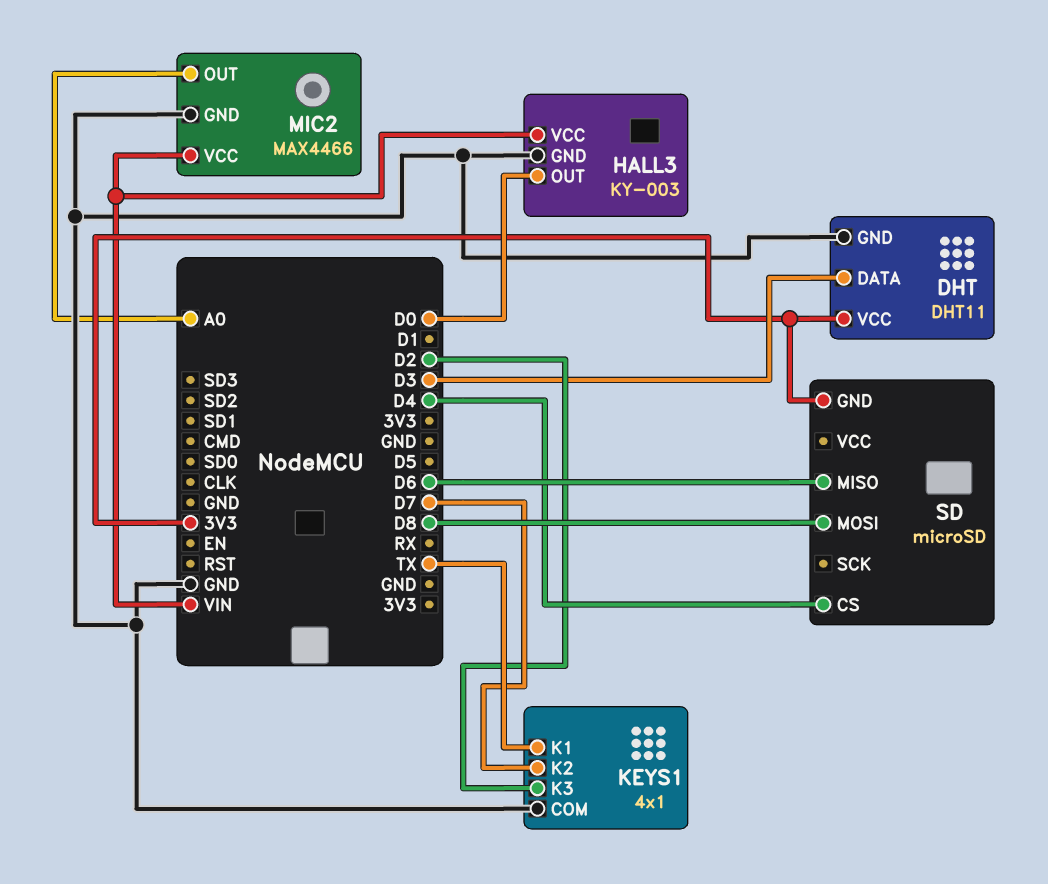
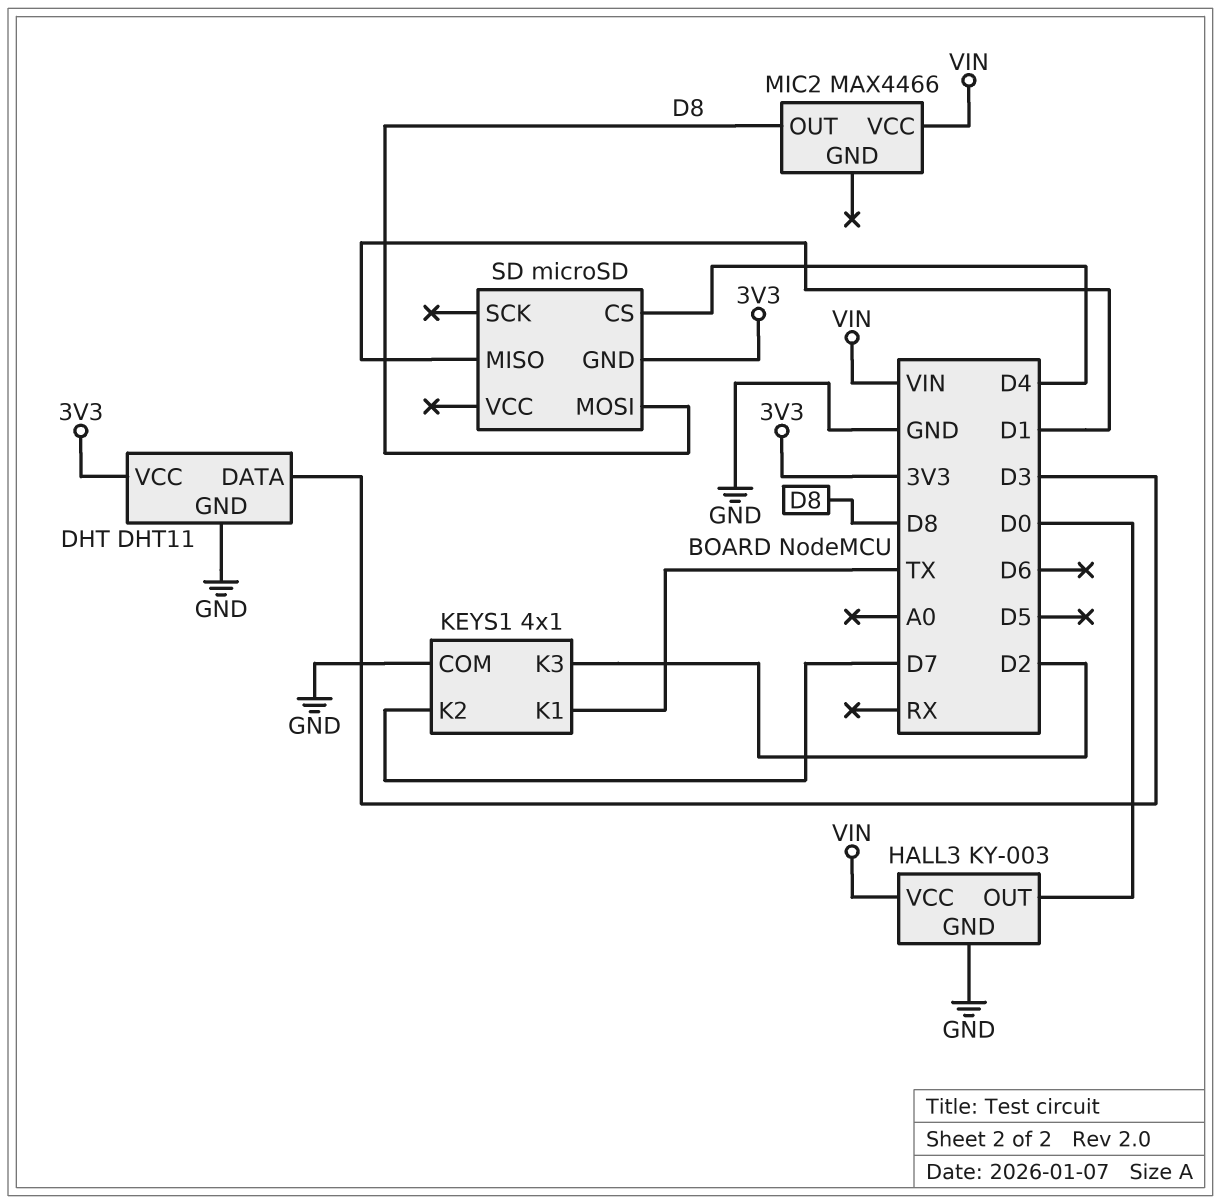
MIC2 pin GND: GND -> none
MIC2 pin OUT: A0 -> D8
SD pin MISO: D6 -> D1

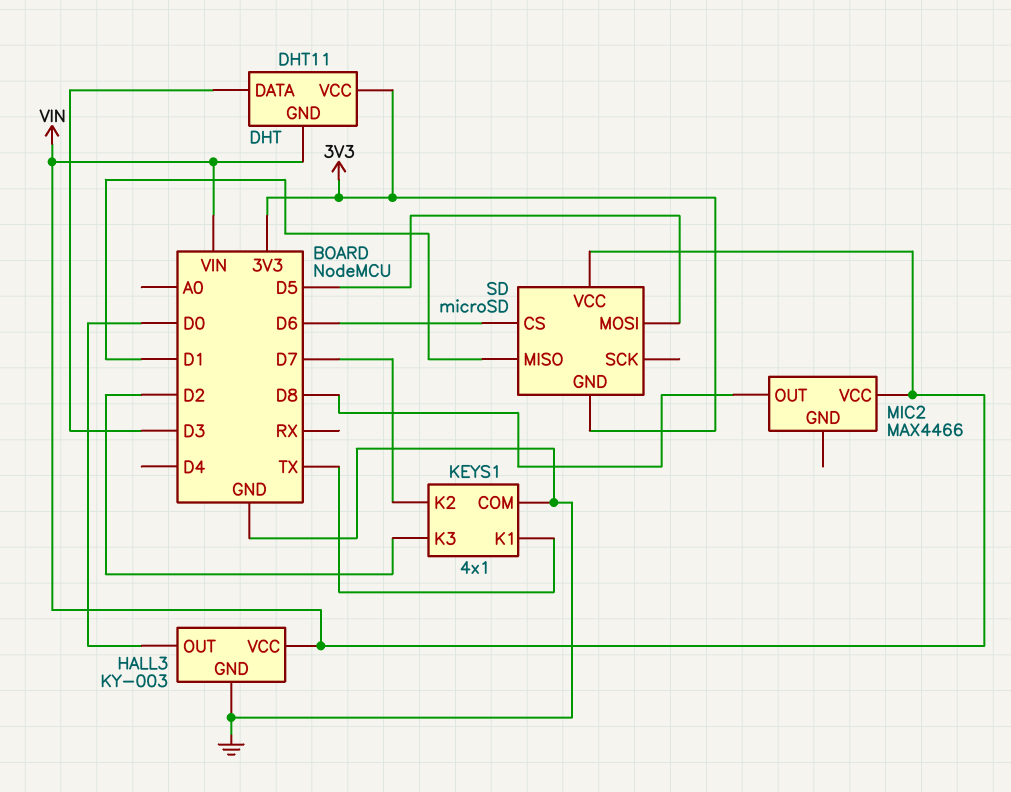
DHT pin GND: GND -> VIN
SD pin CS: D4 -> D6
SD pin MOSI: D8 -> D5
SD pin VCC: none -> VIN

